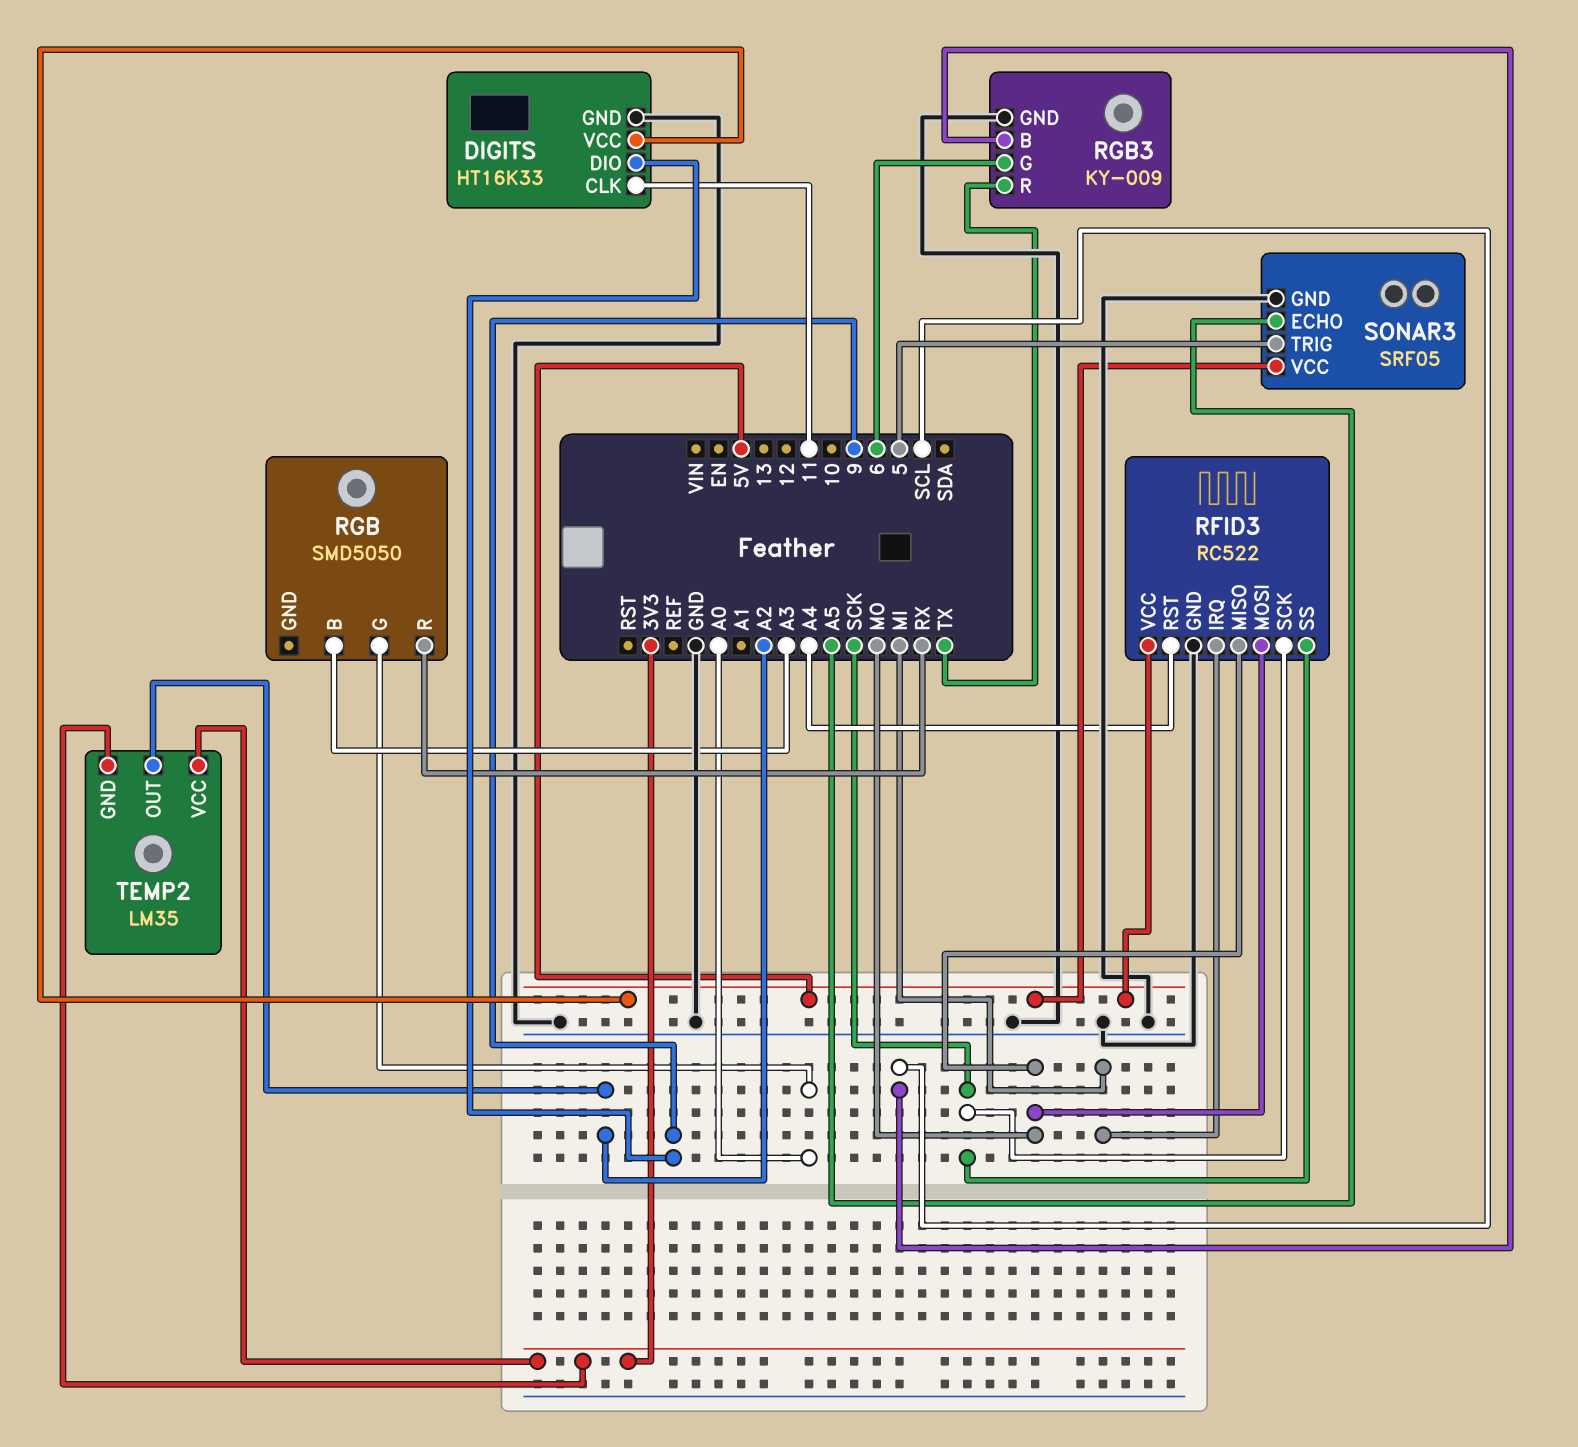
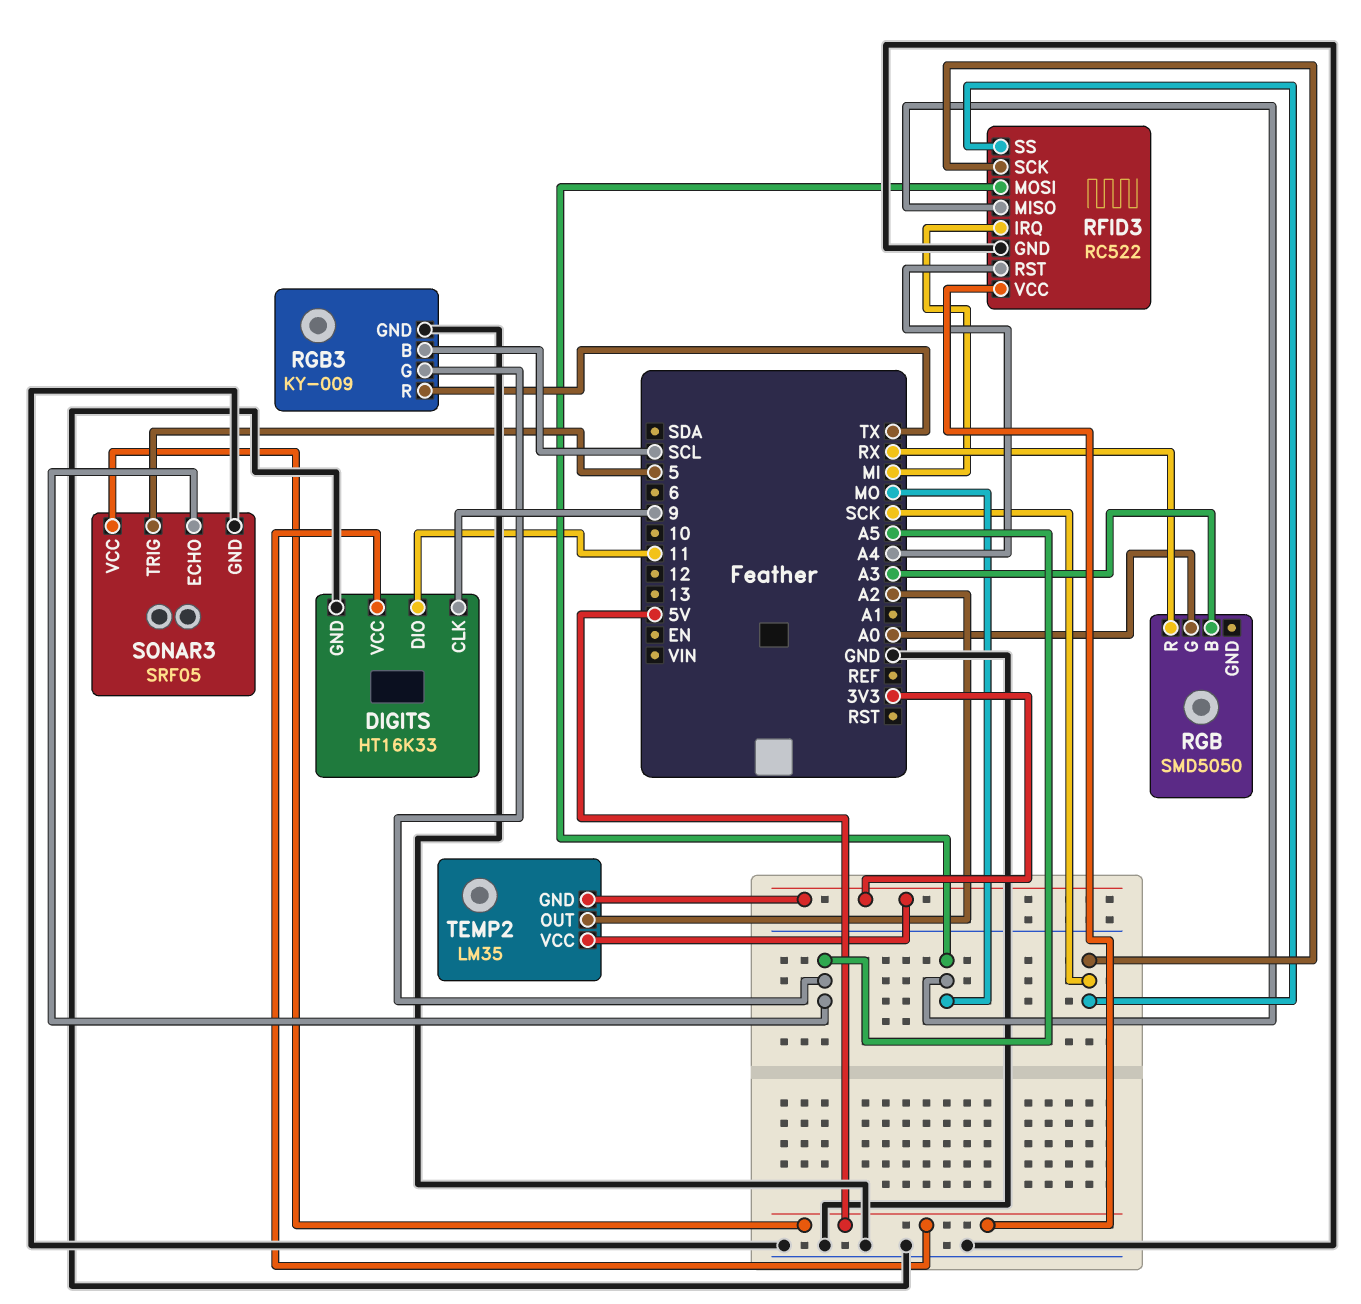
DIGITS pin CLK: 11 -> 9
DIGITS pin DIO: 9 -> 11
RGB3 pin G: 6 -> A5

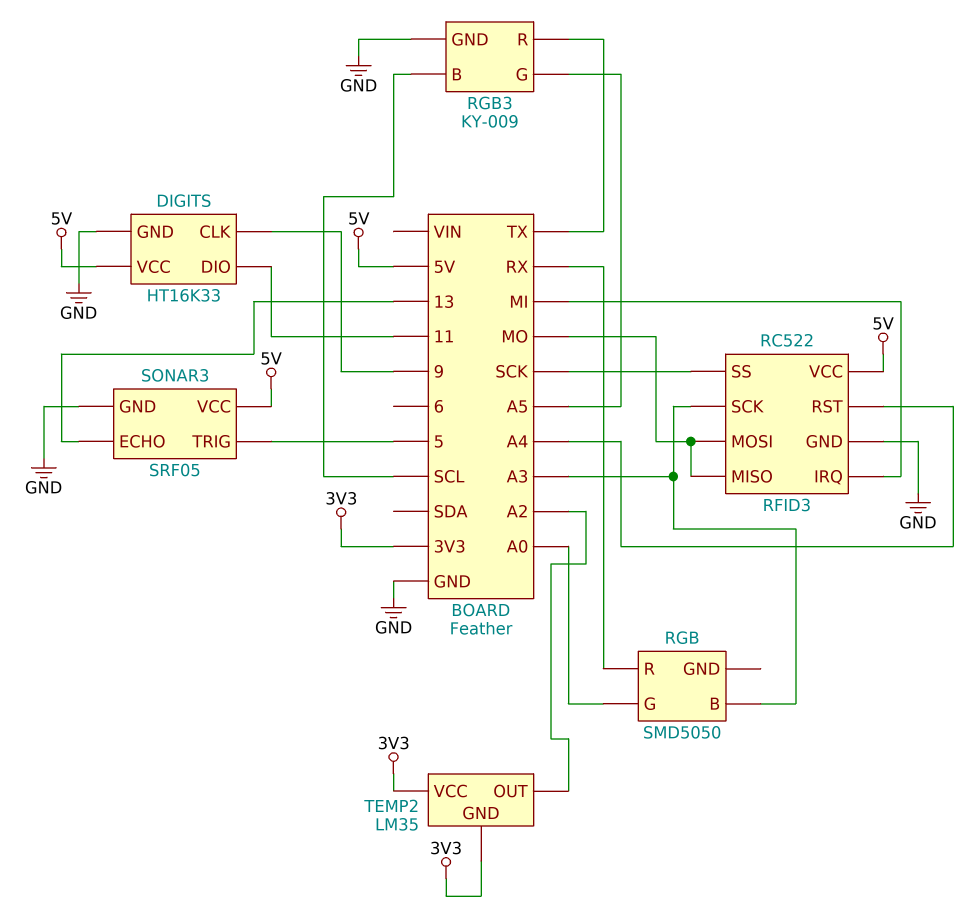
RFID3 pin SCK: SCK -> A3
SONAR3 pin ECHO: A5 -> 13

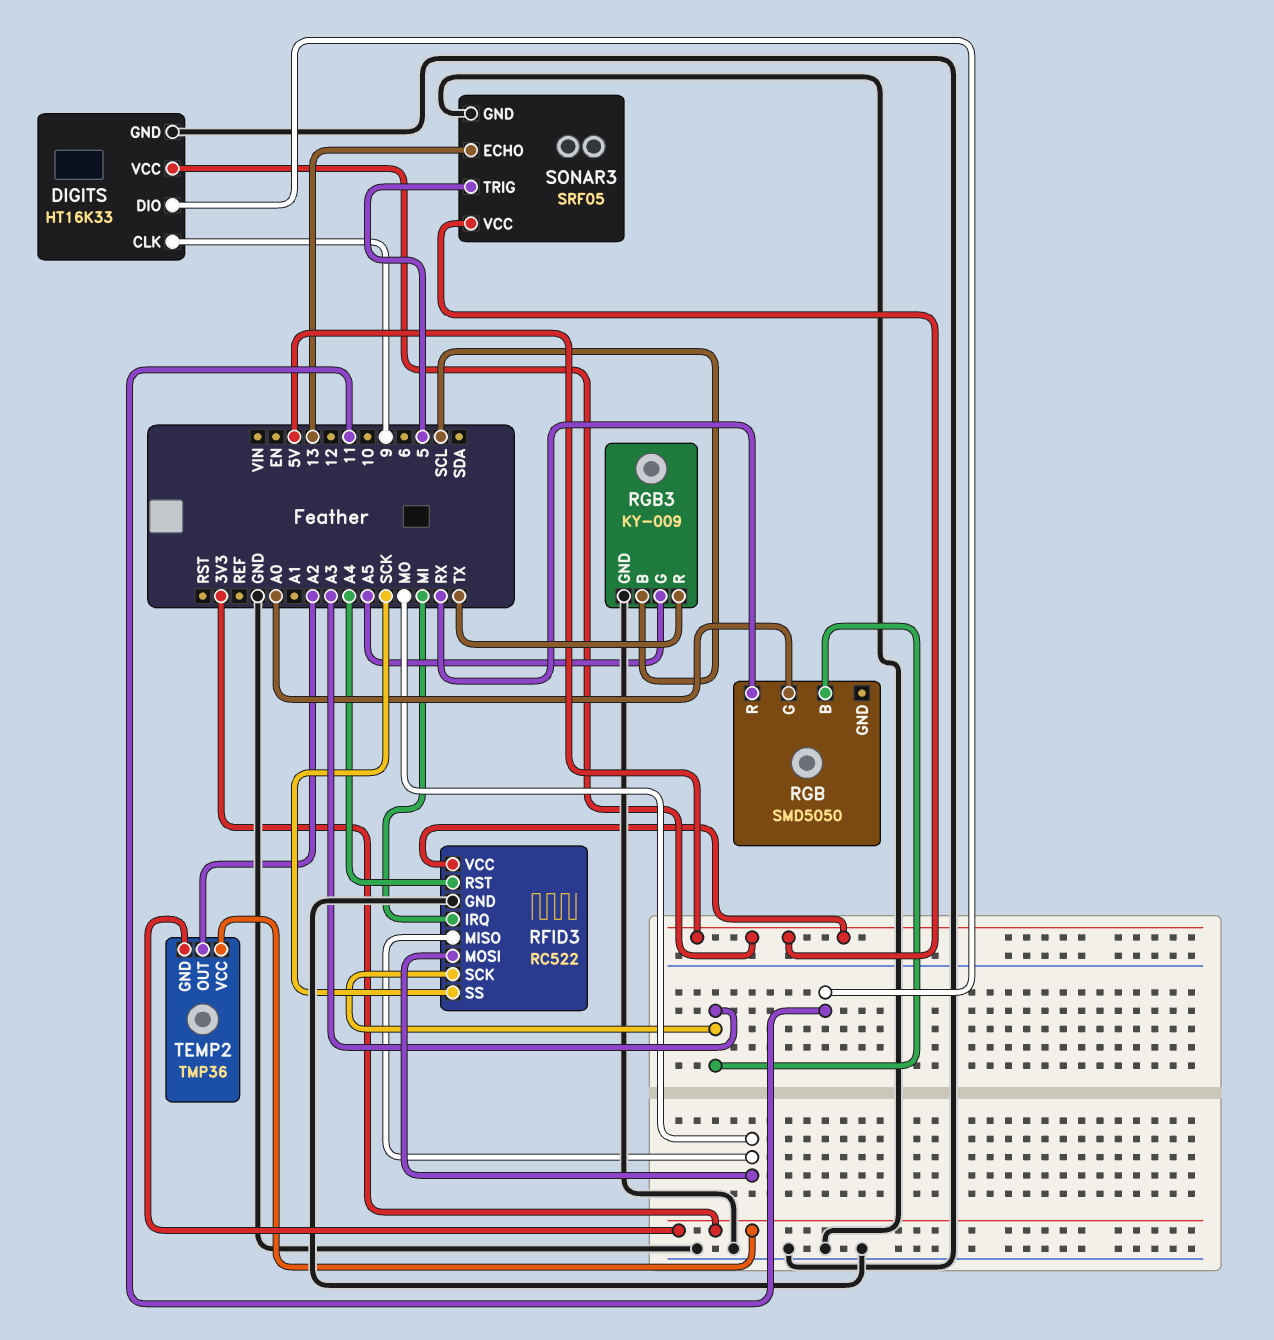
TEMP2: LM35 -> TMP36

